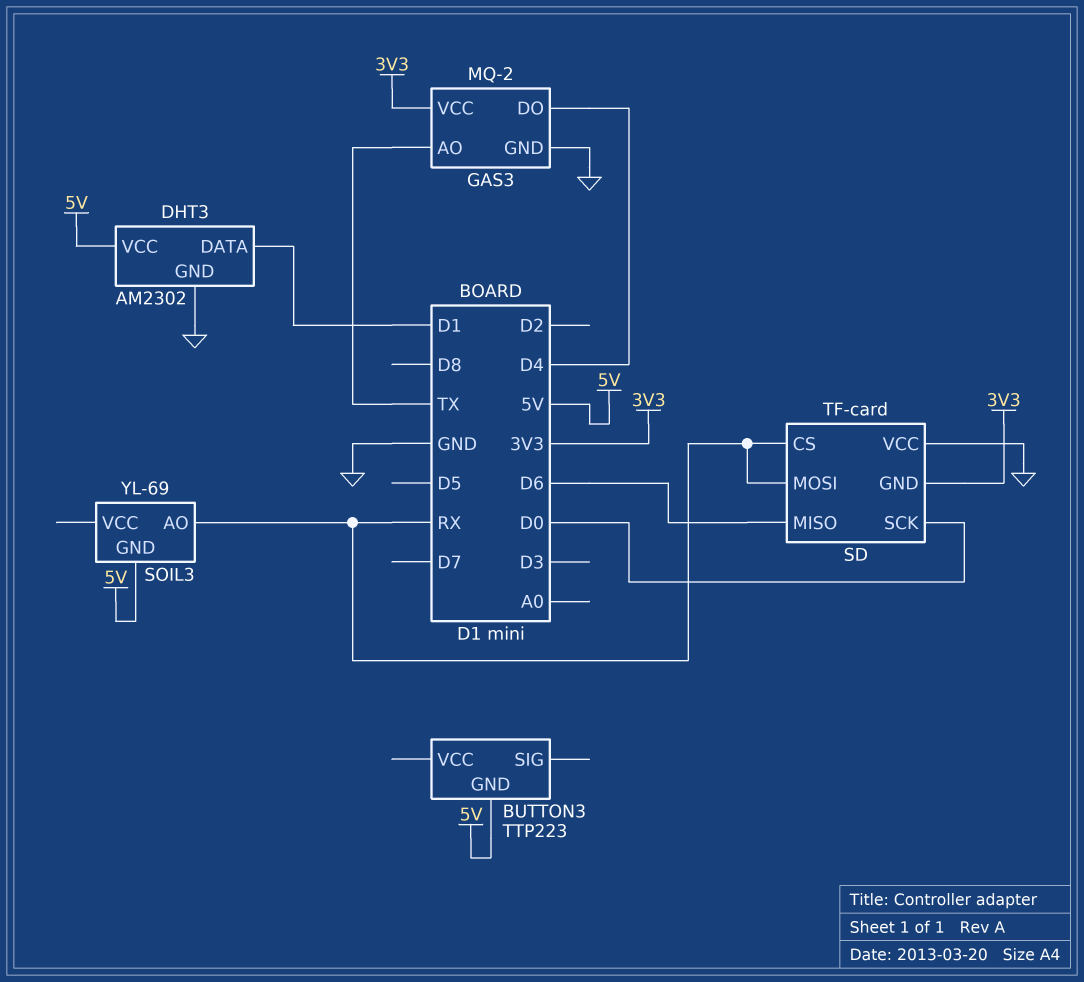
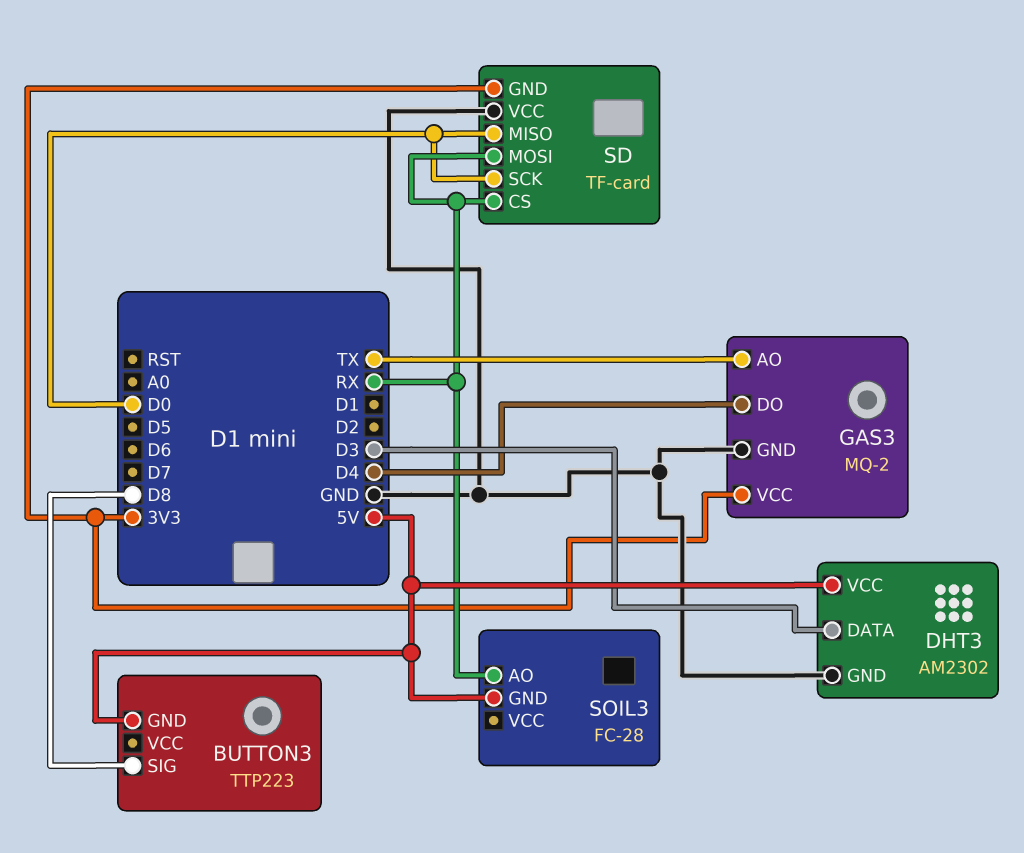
BUTTON3 pin SIG: none -> D8
DHT3 pin DATA: D1 -> D3
SD pin MISO: D6 -> D0
SOIL3: YL-69 -> FC-28

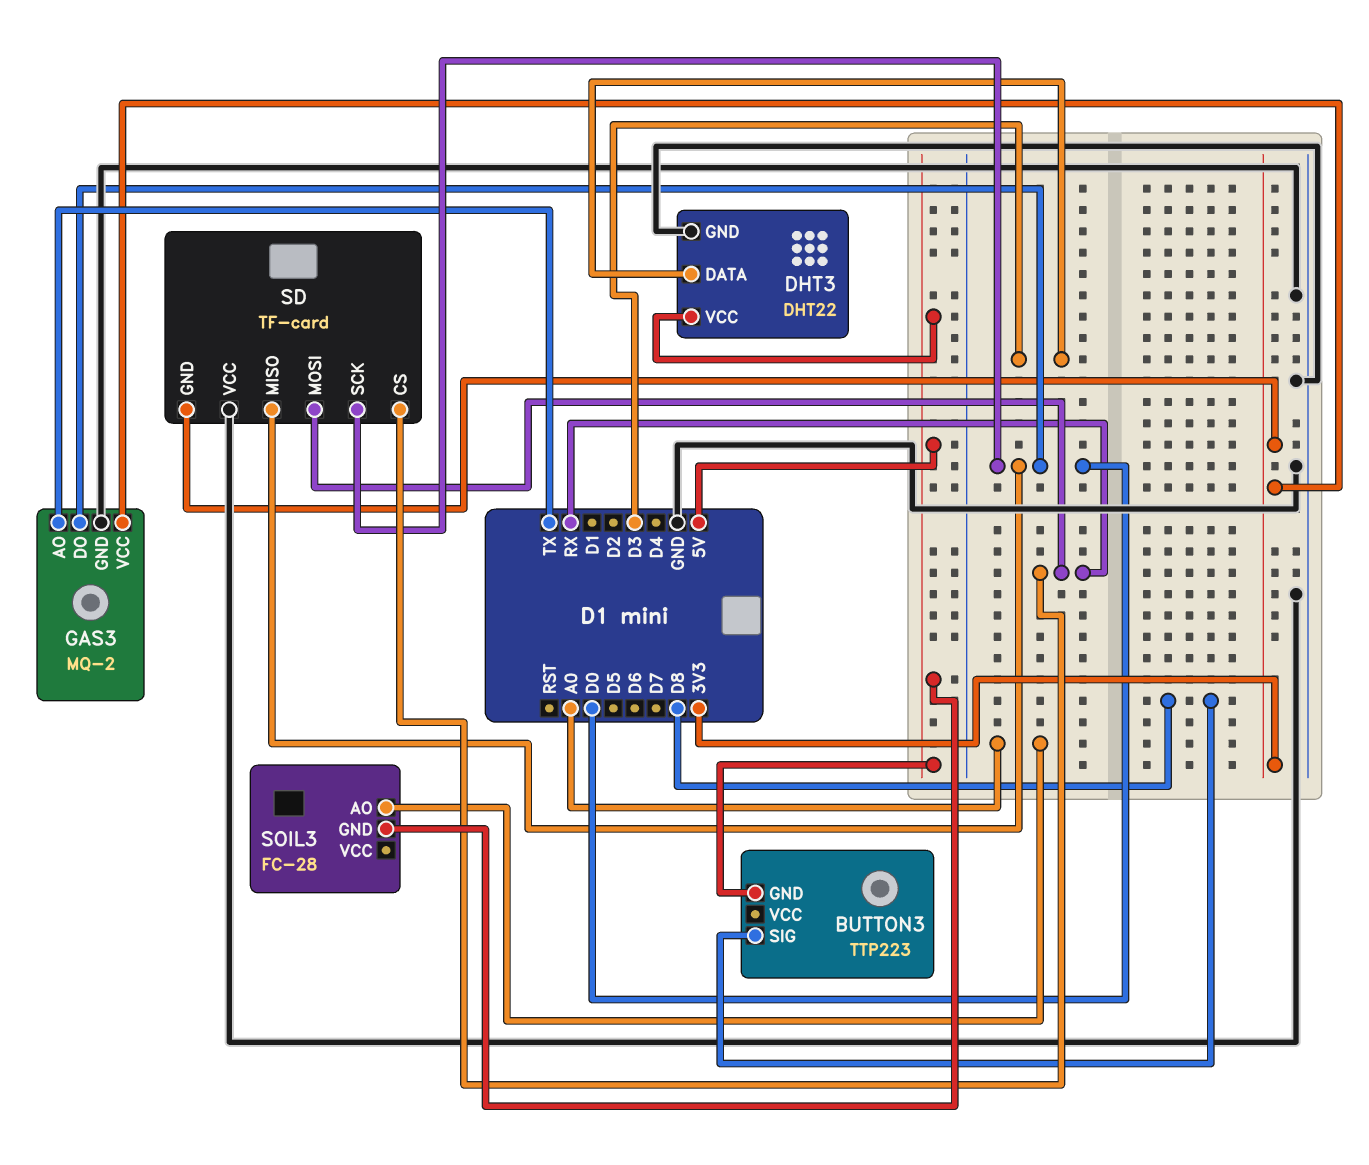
DHT3: AM2302 -> DHT22
GAS3 pin DO: D4 -> D0
SOIL3 pin AO: RX -> A0

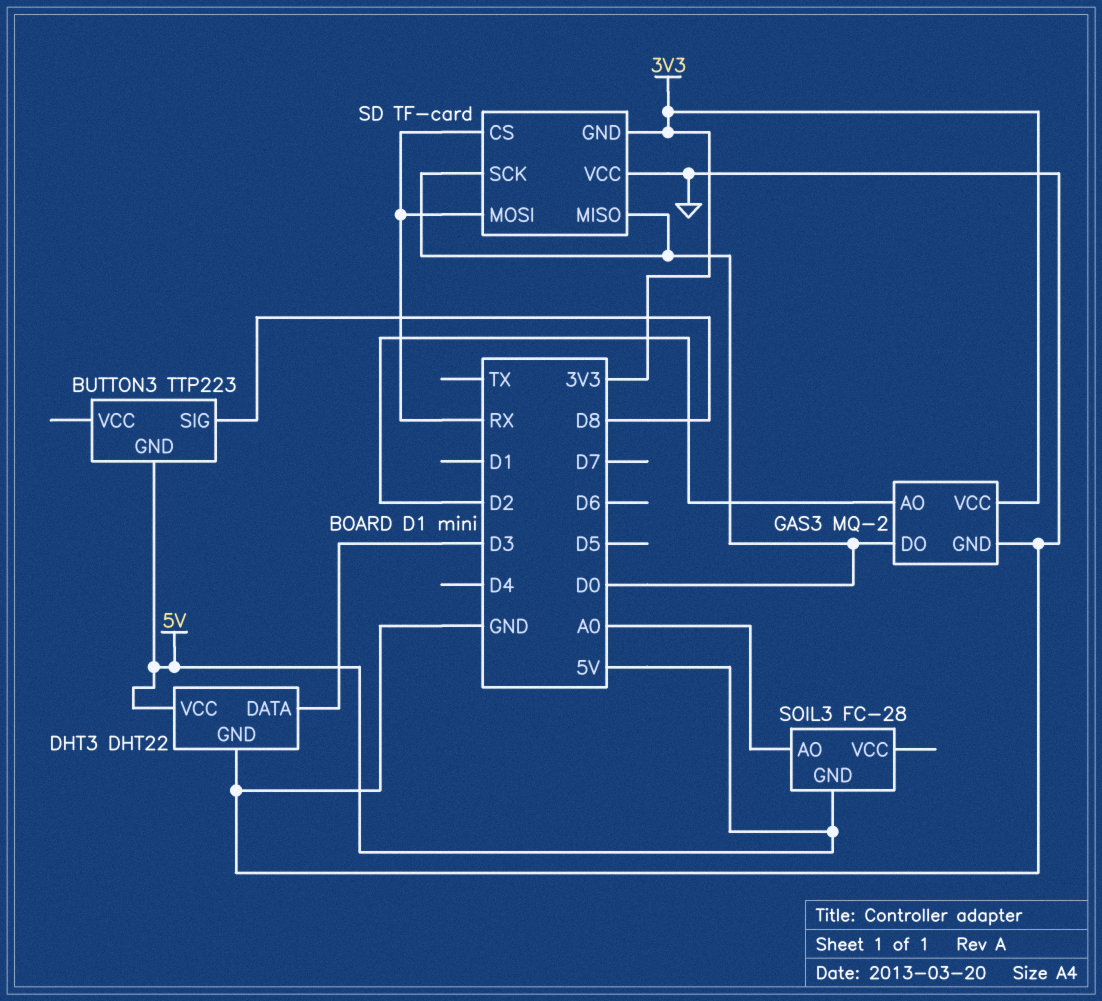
GAS3 pin AO: TX -> D2

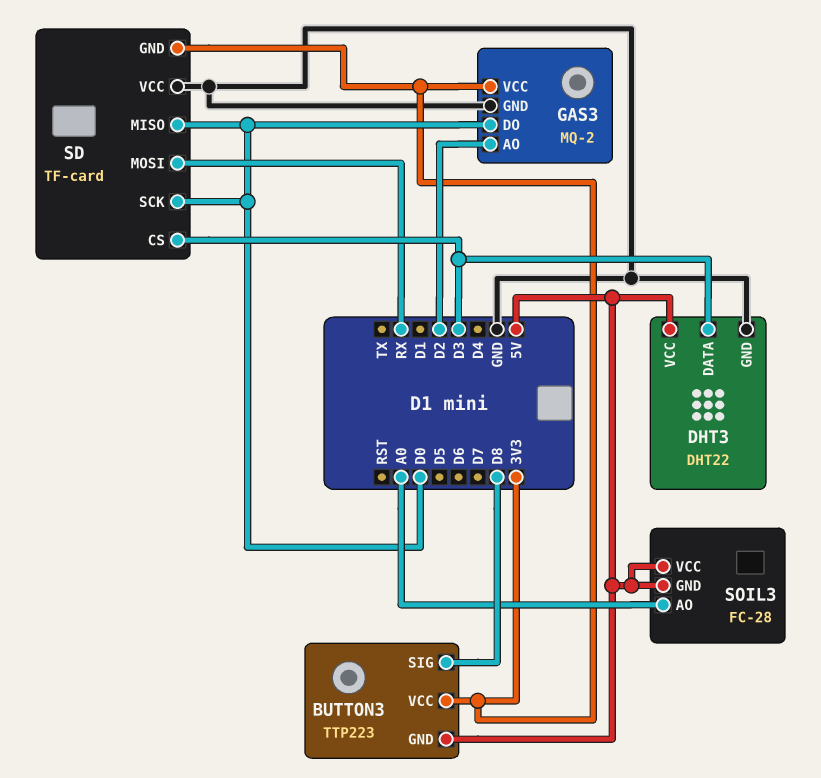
BUTTON3 pin VCC: none -> 3V3
SD pin CS: RX -> D3
SOIL3 pin VCC: none -> 5V

